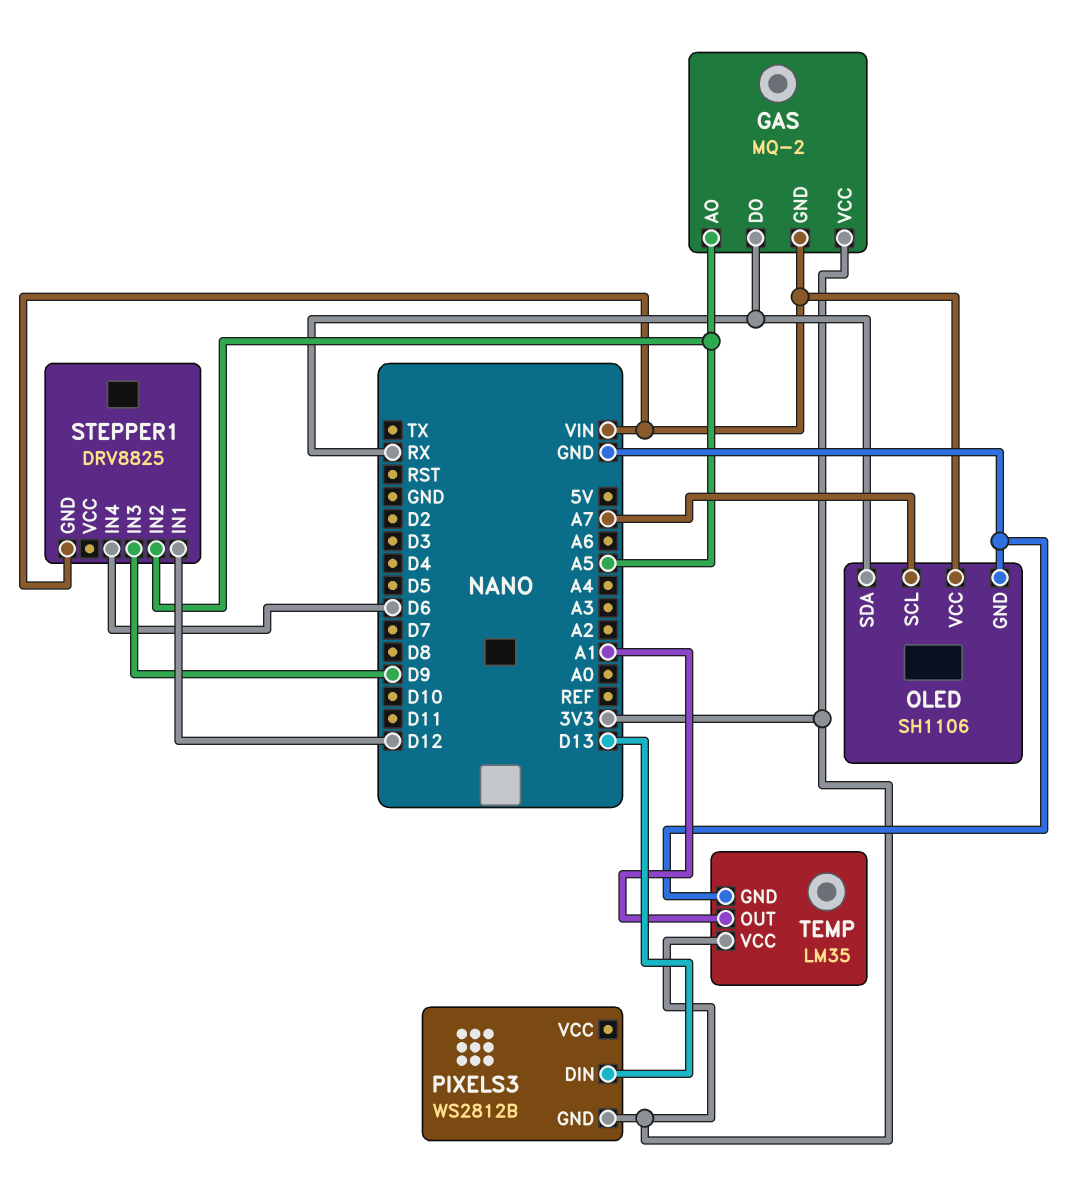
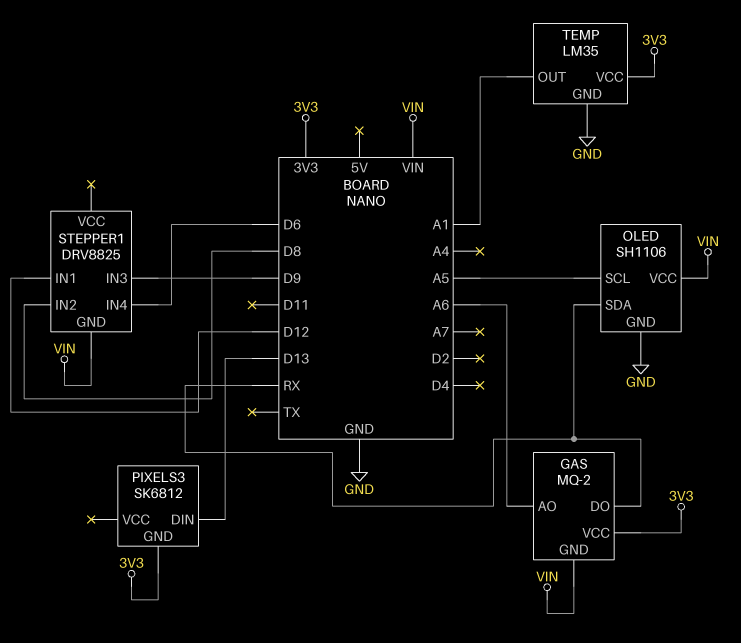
GAS pin AO: A5 -> A6
OLED pin SCL: A7 -> A5
PIXELS3: WS2812B -> SK6812
STEPPER1 pin IN2: A5 -> D8

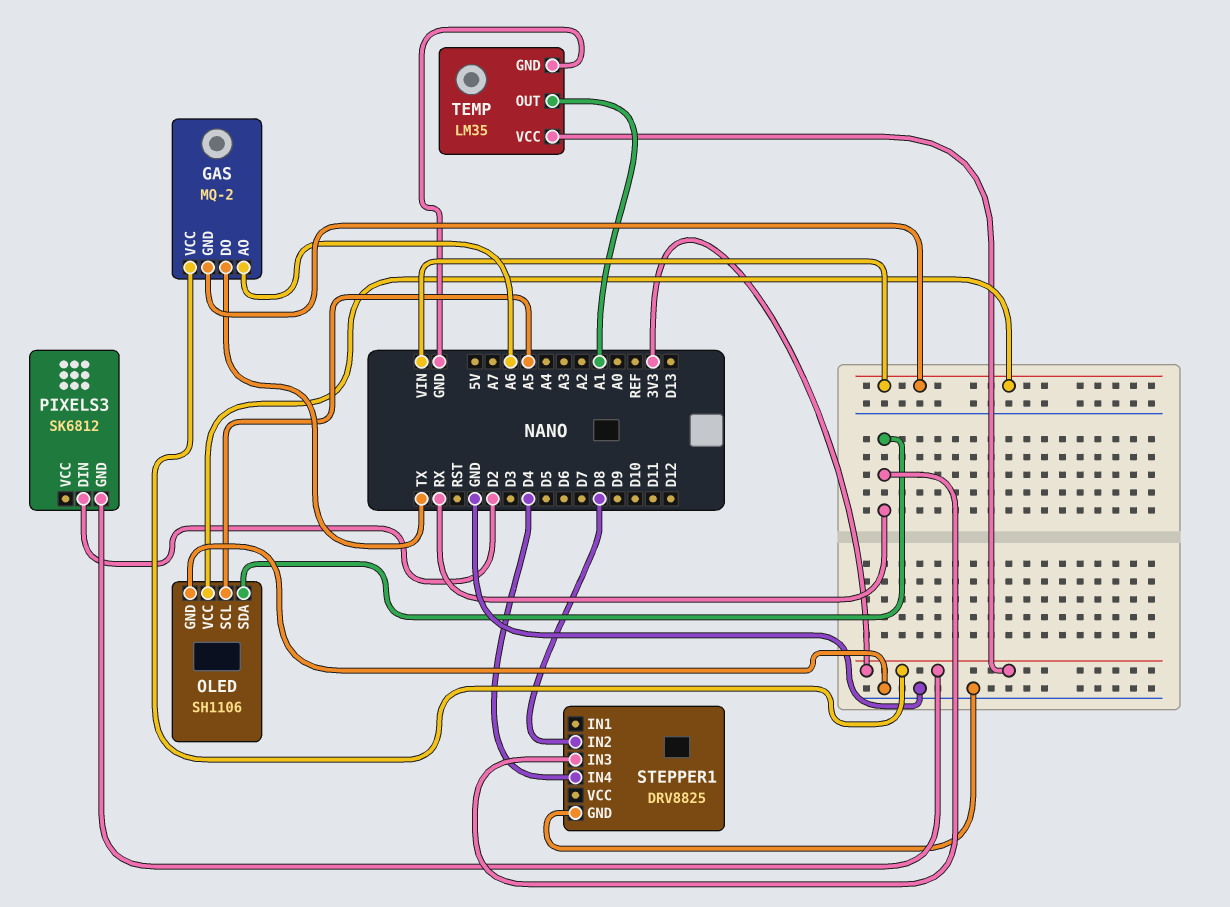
GAS pin DO: RX -> TX
PIXELS3 pin DIN: D13 -> D2
STEPPER1 pin GND: VIN -> GND
STEPPER1 pin IN1: D12 -> none
STEPPER1 pin IN3: D9 -> RX
STEPPER1 pin IN4: D6 -> D4

